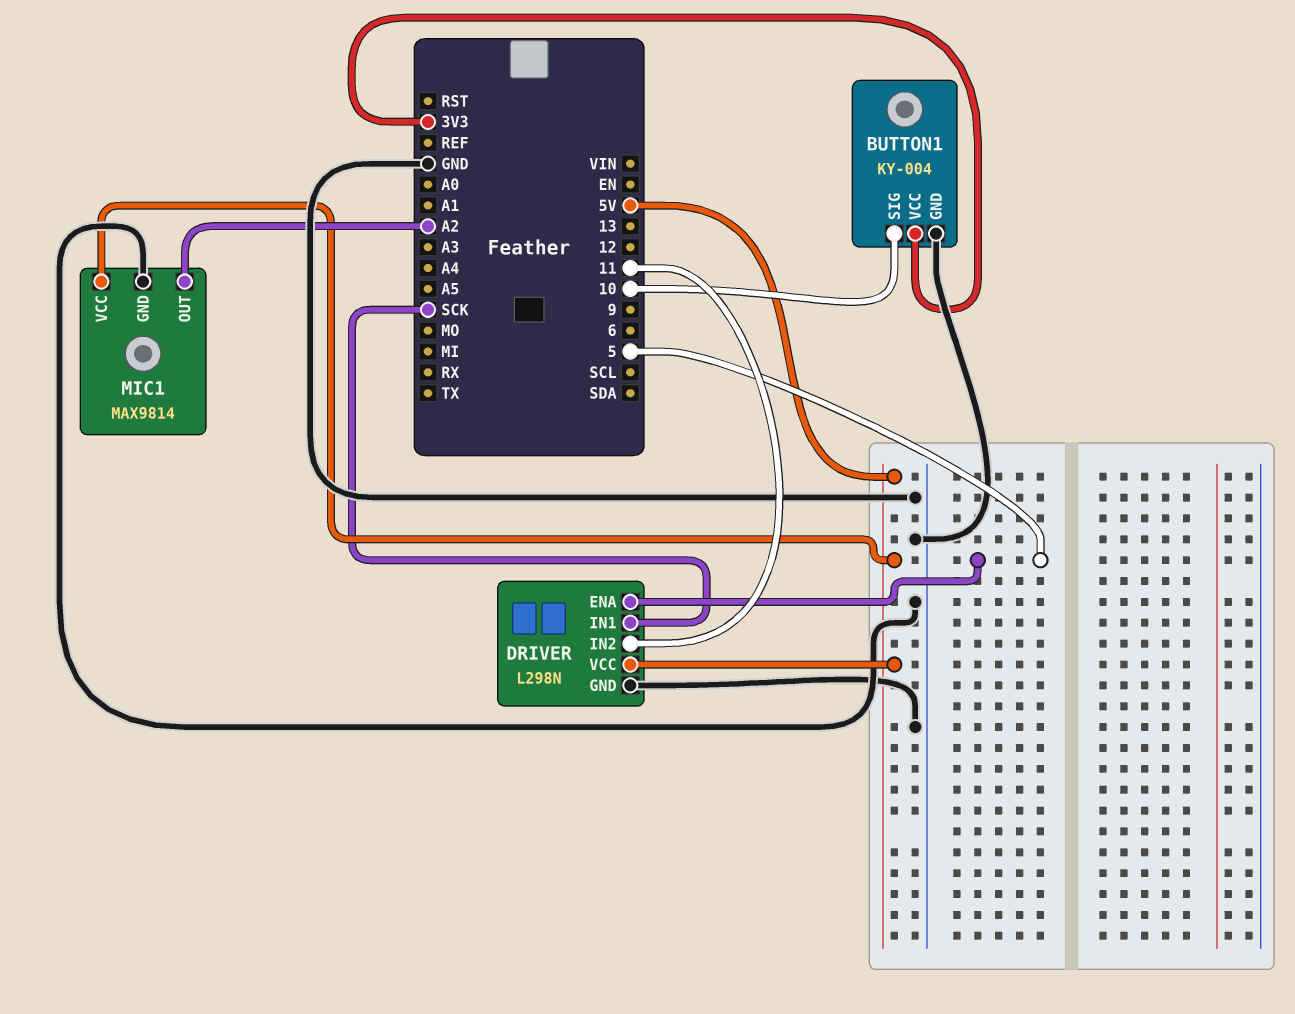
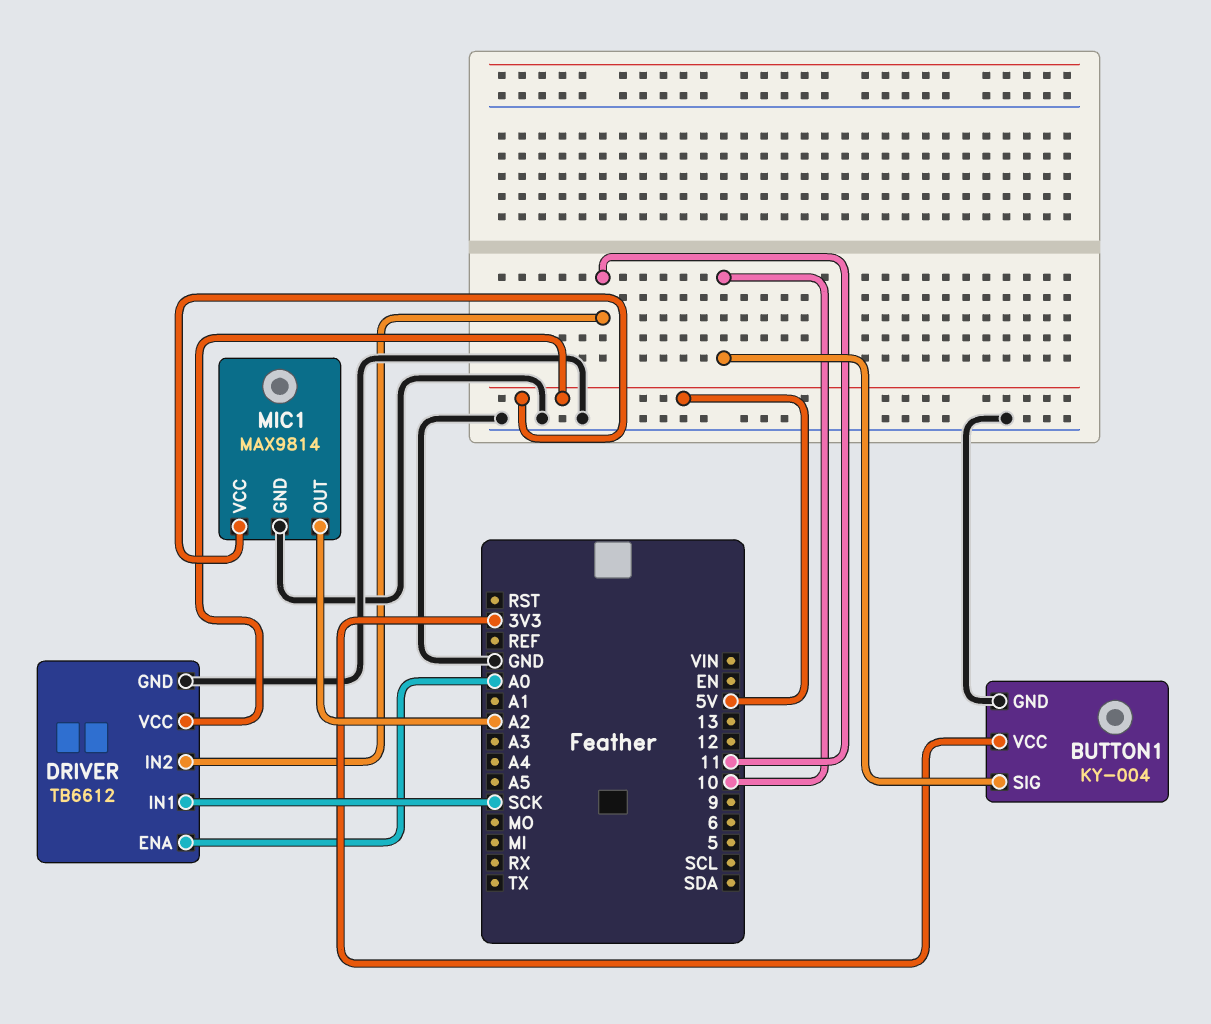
DRIVER: L298N -> TB6612
DRIVER pin ENA: 5 -> A0

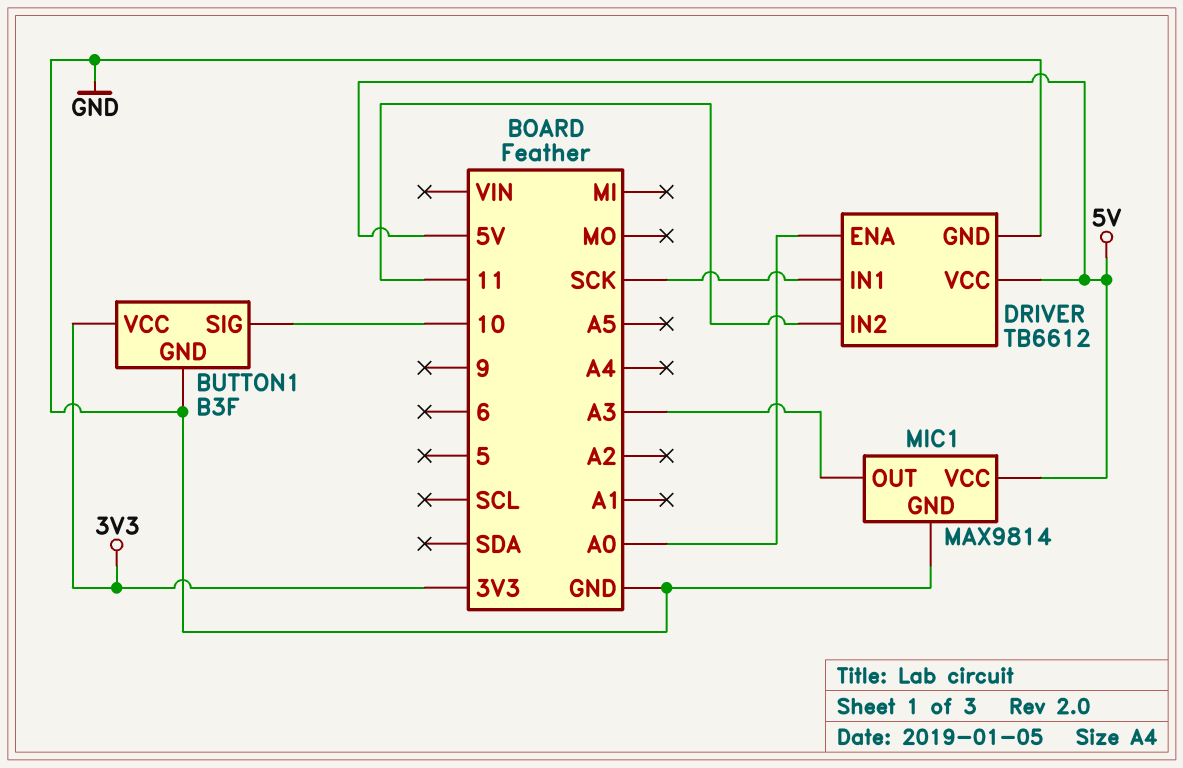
BUTTON1: KY-004 -> B3F
MIC1 pin OUT: A2 -> A3

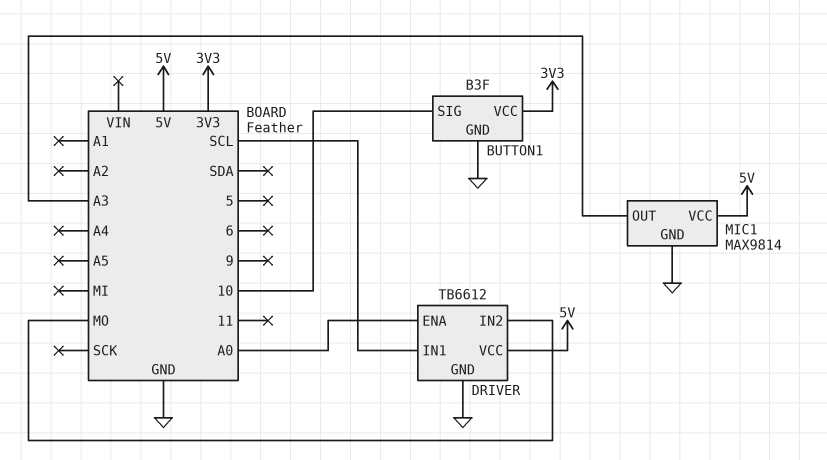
DRIVER pin IN1: SCK -> SCL
DRIVER pin IN2: 11 -> MO

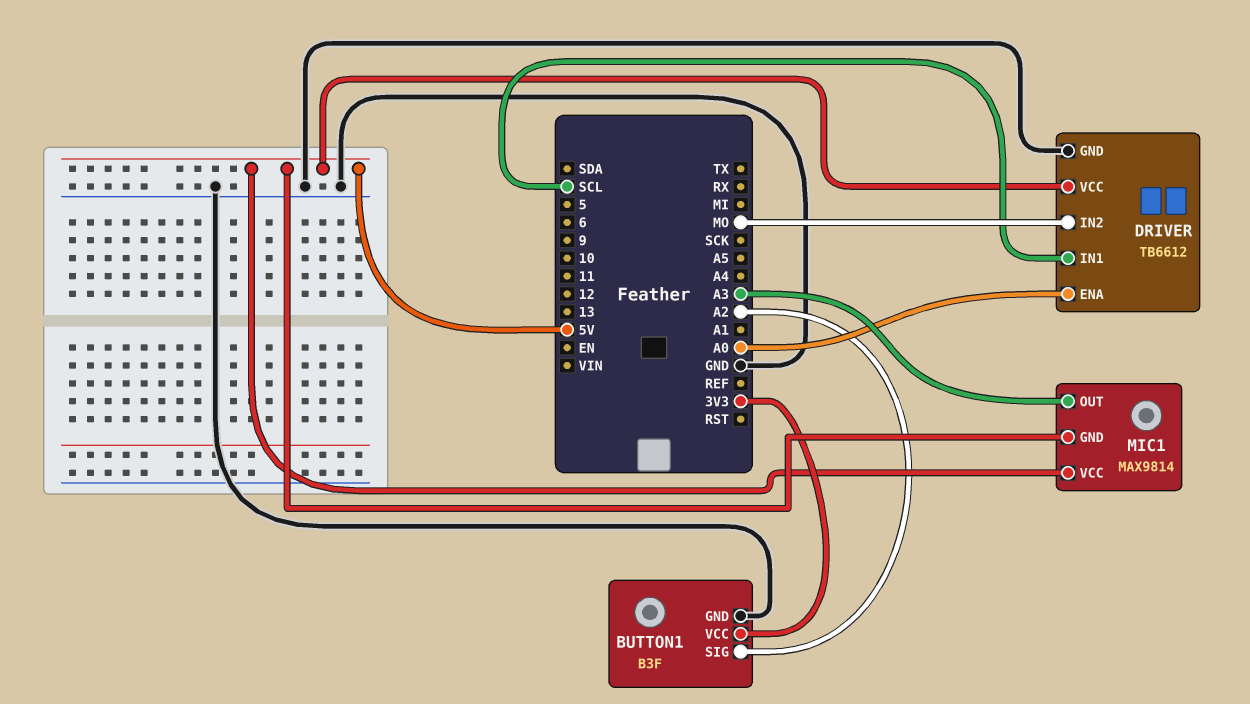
BUTTON1 pin SIG: 10 -> A2
MIC1 pin GND: GND -> 5V

